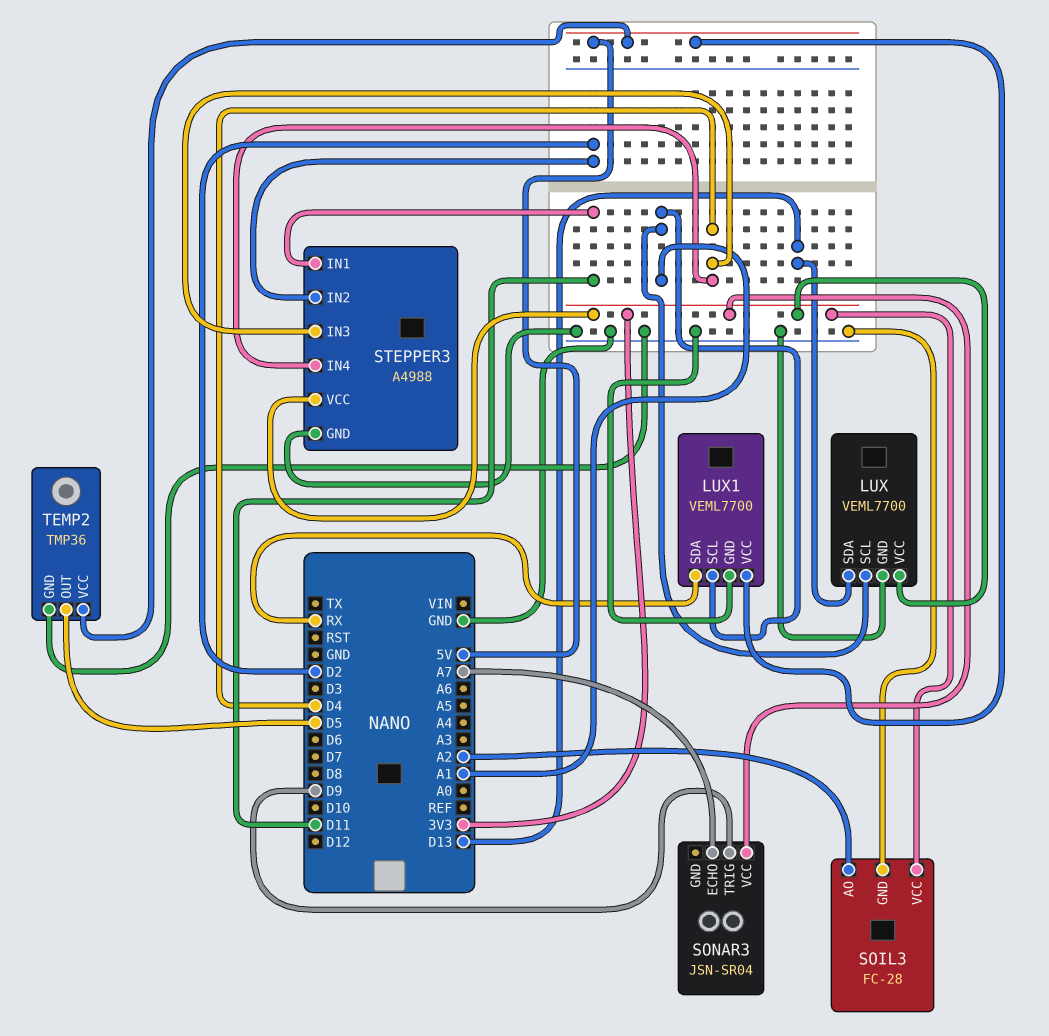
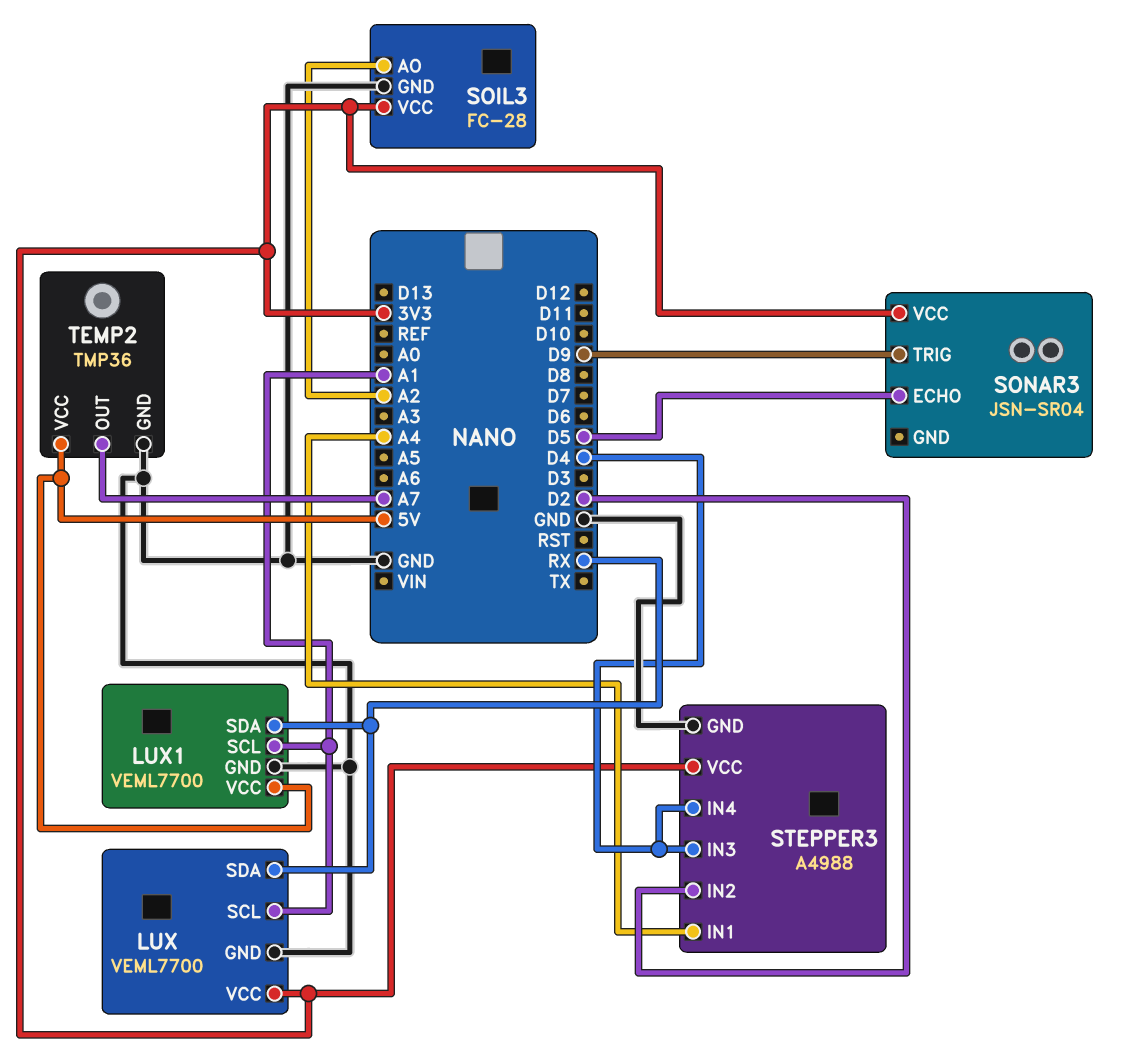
LUX pin SDA: D13 -> RX
SONAR3 pin ECHO: A7 -> D5
STEPPER3 pin IN1: D11 -> A4
TEMP2 pin OUT: D5 -> A7

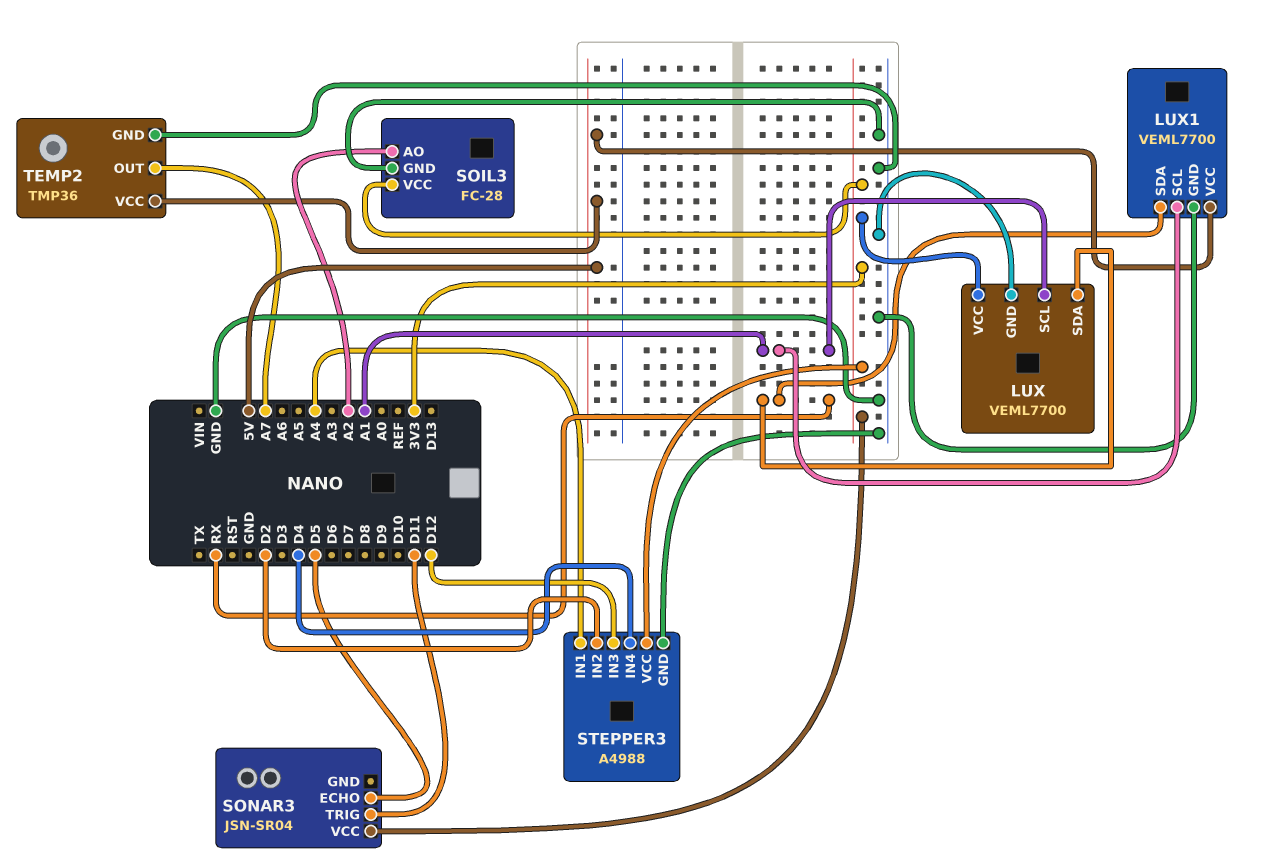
SONAR3 pin TRIG: D9 -> D11
STEPPER3 pin IN3: D4 -> D12

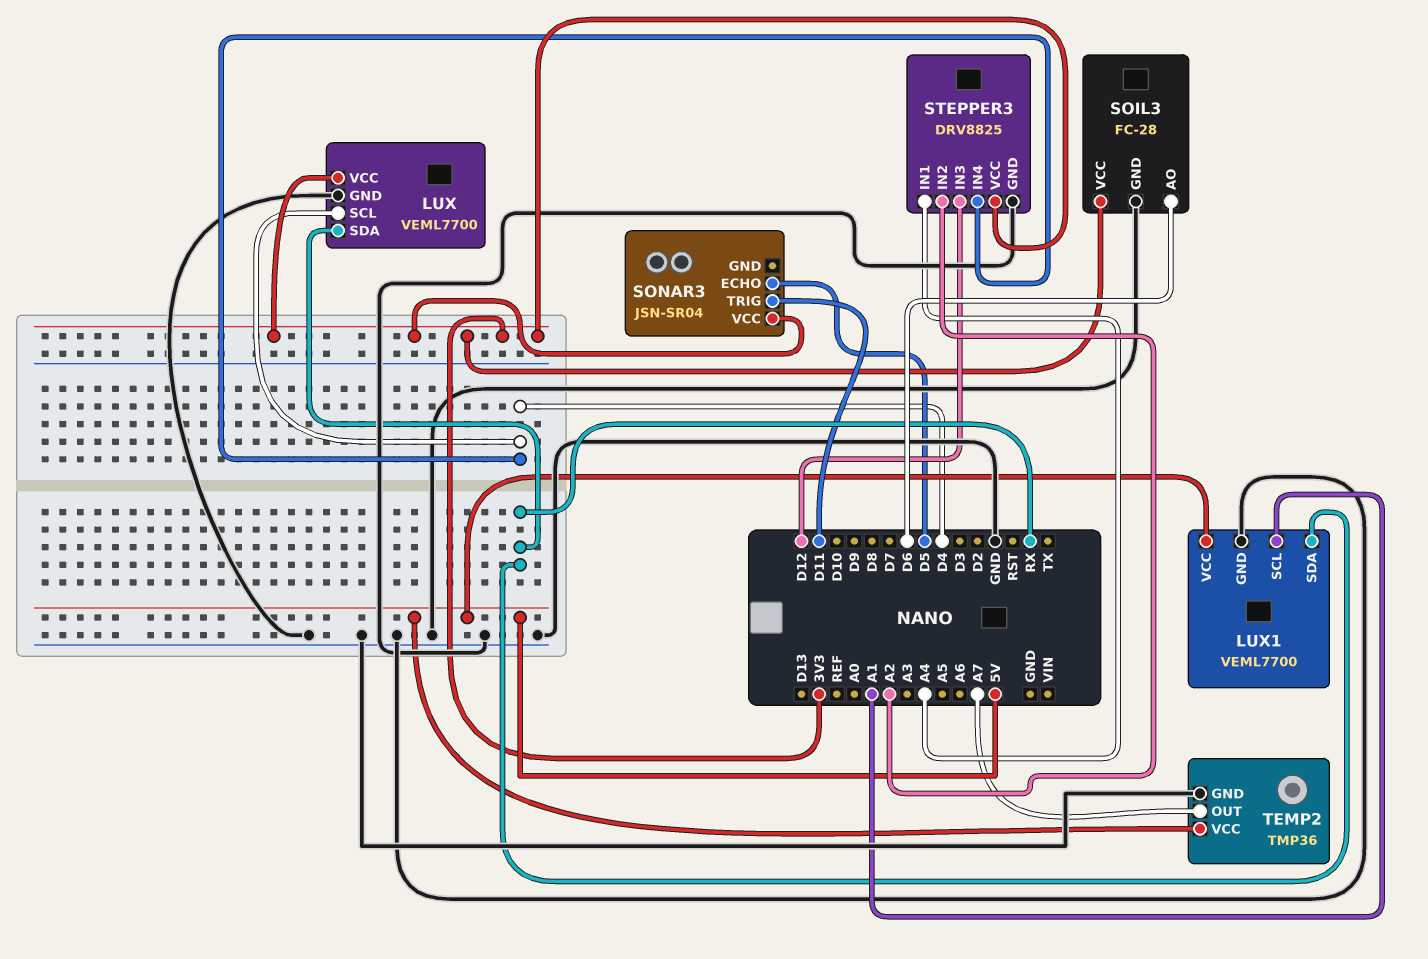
LUX pin SCL: A1 -> D4
SOIL3 pin AO: A2 -> D6
STEPPER3: A4988 -> DRV8825
STEPPER3 pin IN2: D2 -> A2

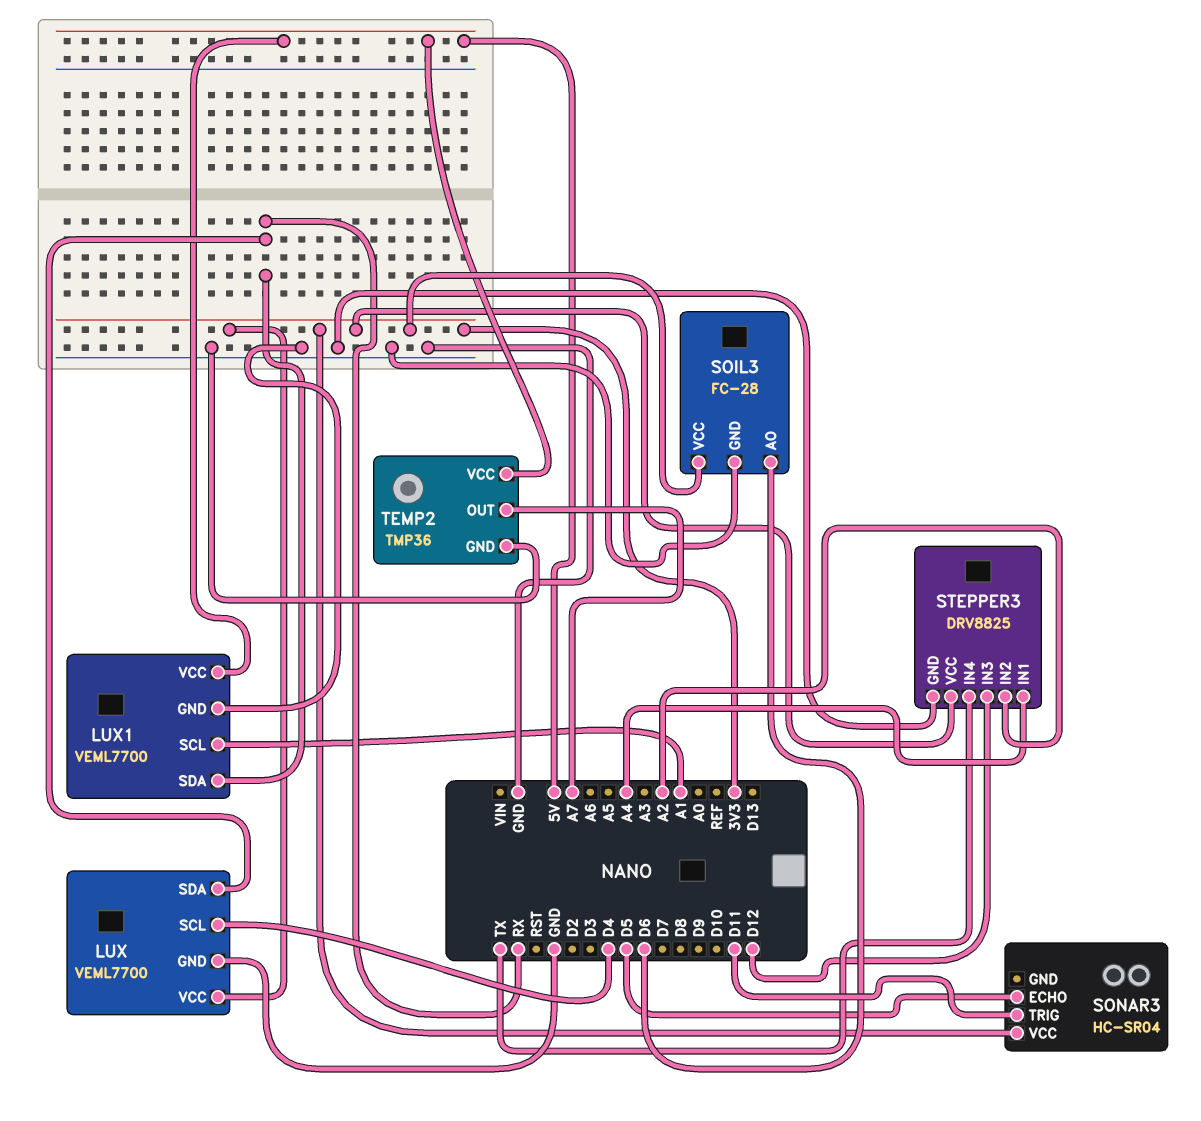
SONAR3: JSN-SR04 -> HC-SR04
STEPPER3 pin IN4: D4 -> TX

